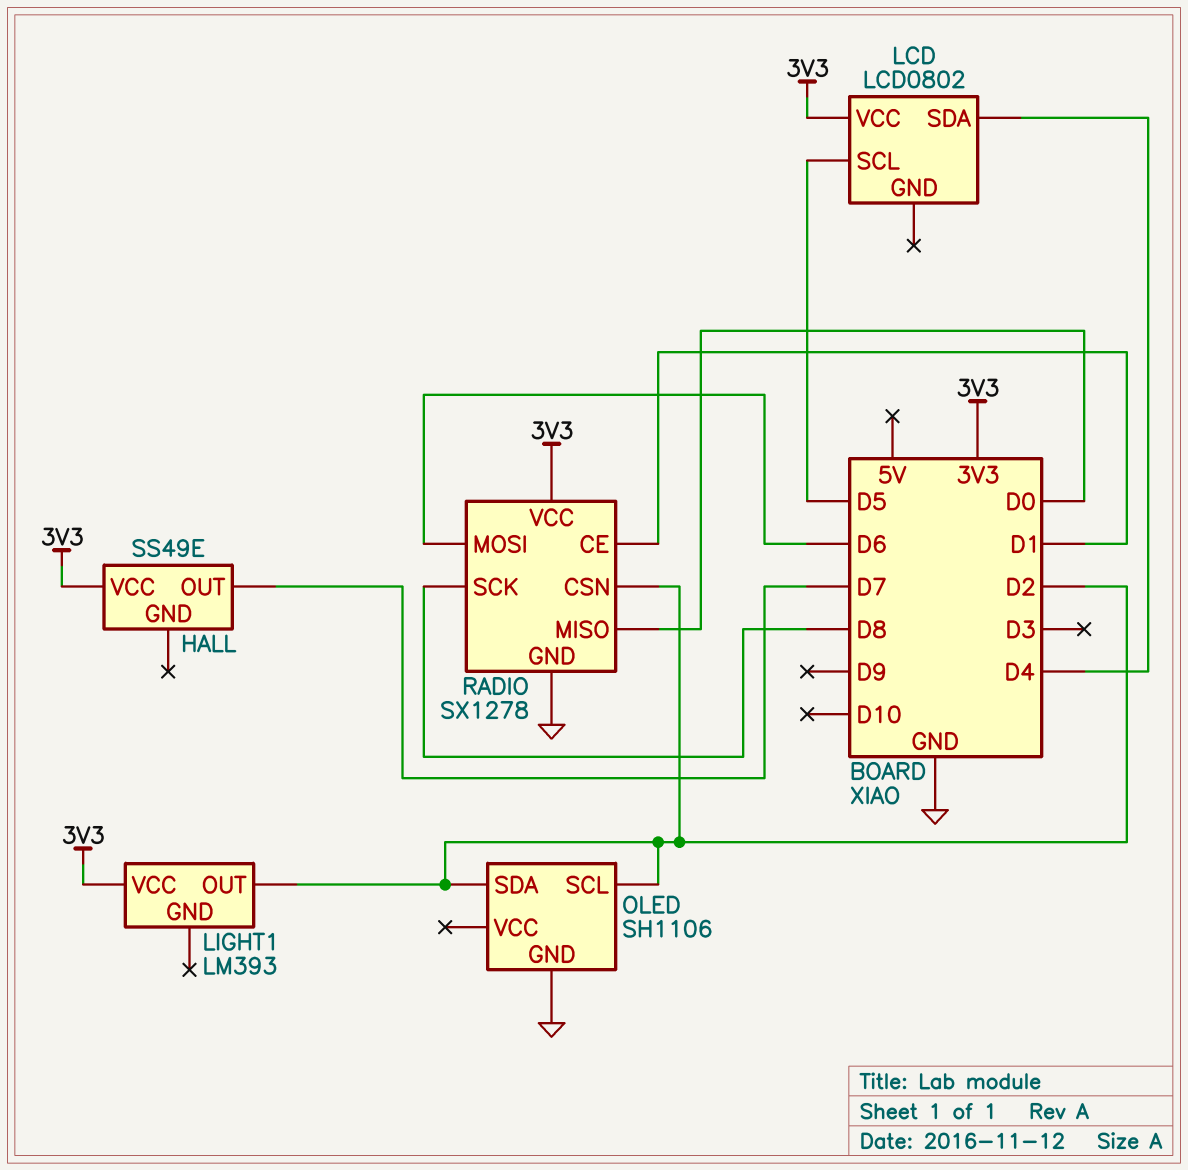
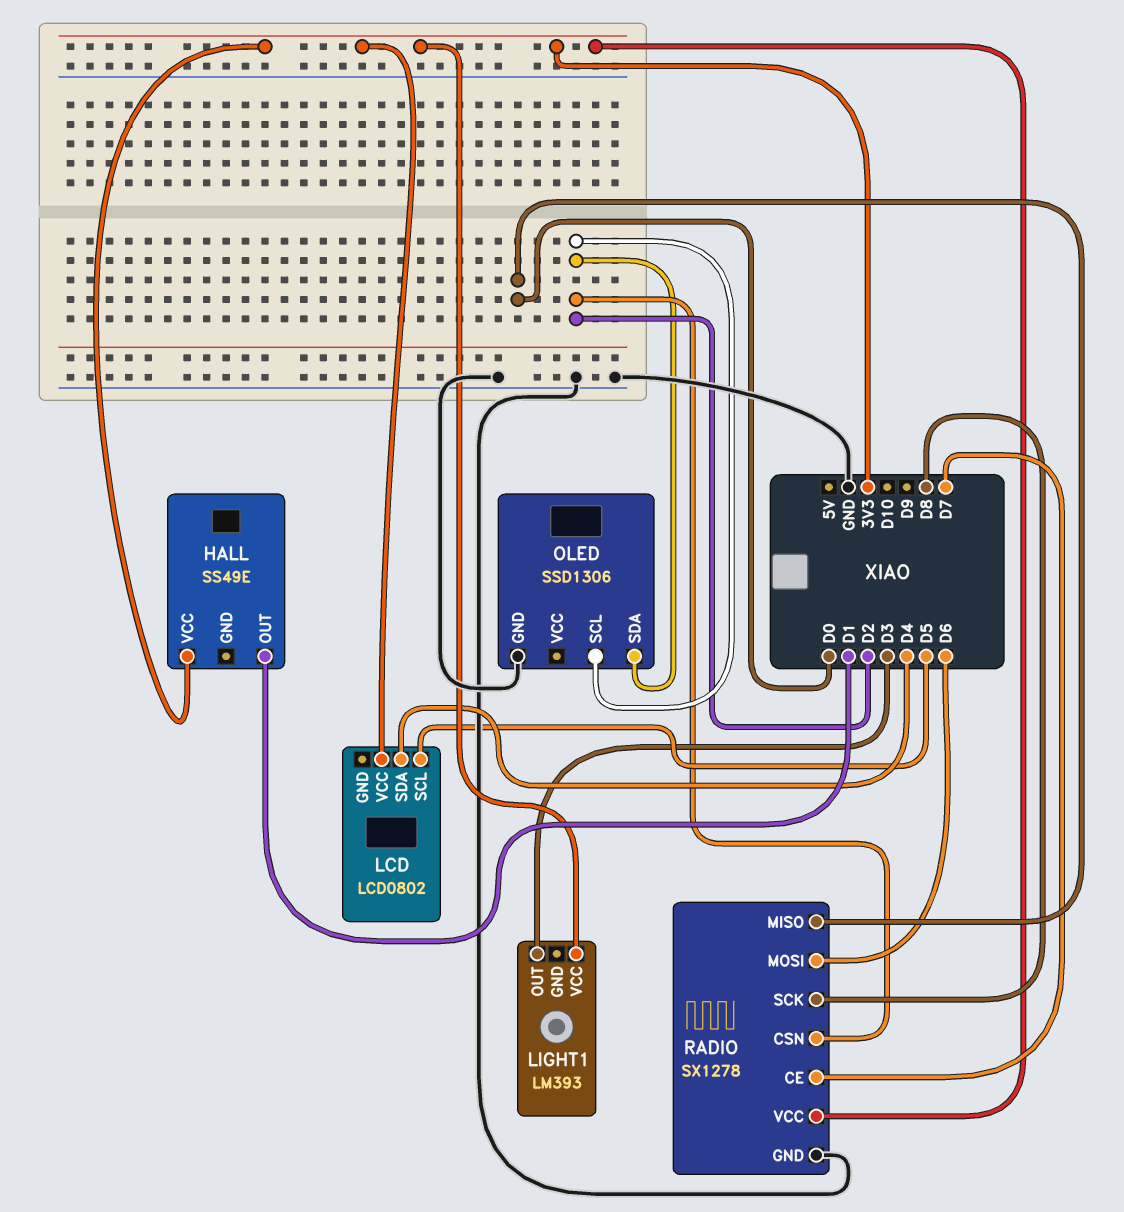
HALL pin OUT: D7 -> D1
LIGHT1 pin OUT: D2 -> D3
OLED: SH1106 -> SSD1306
RADIO pin CE: D1 -> D7

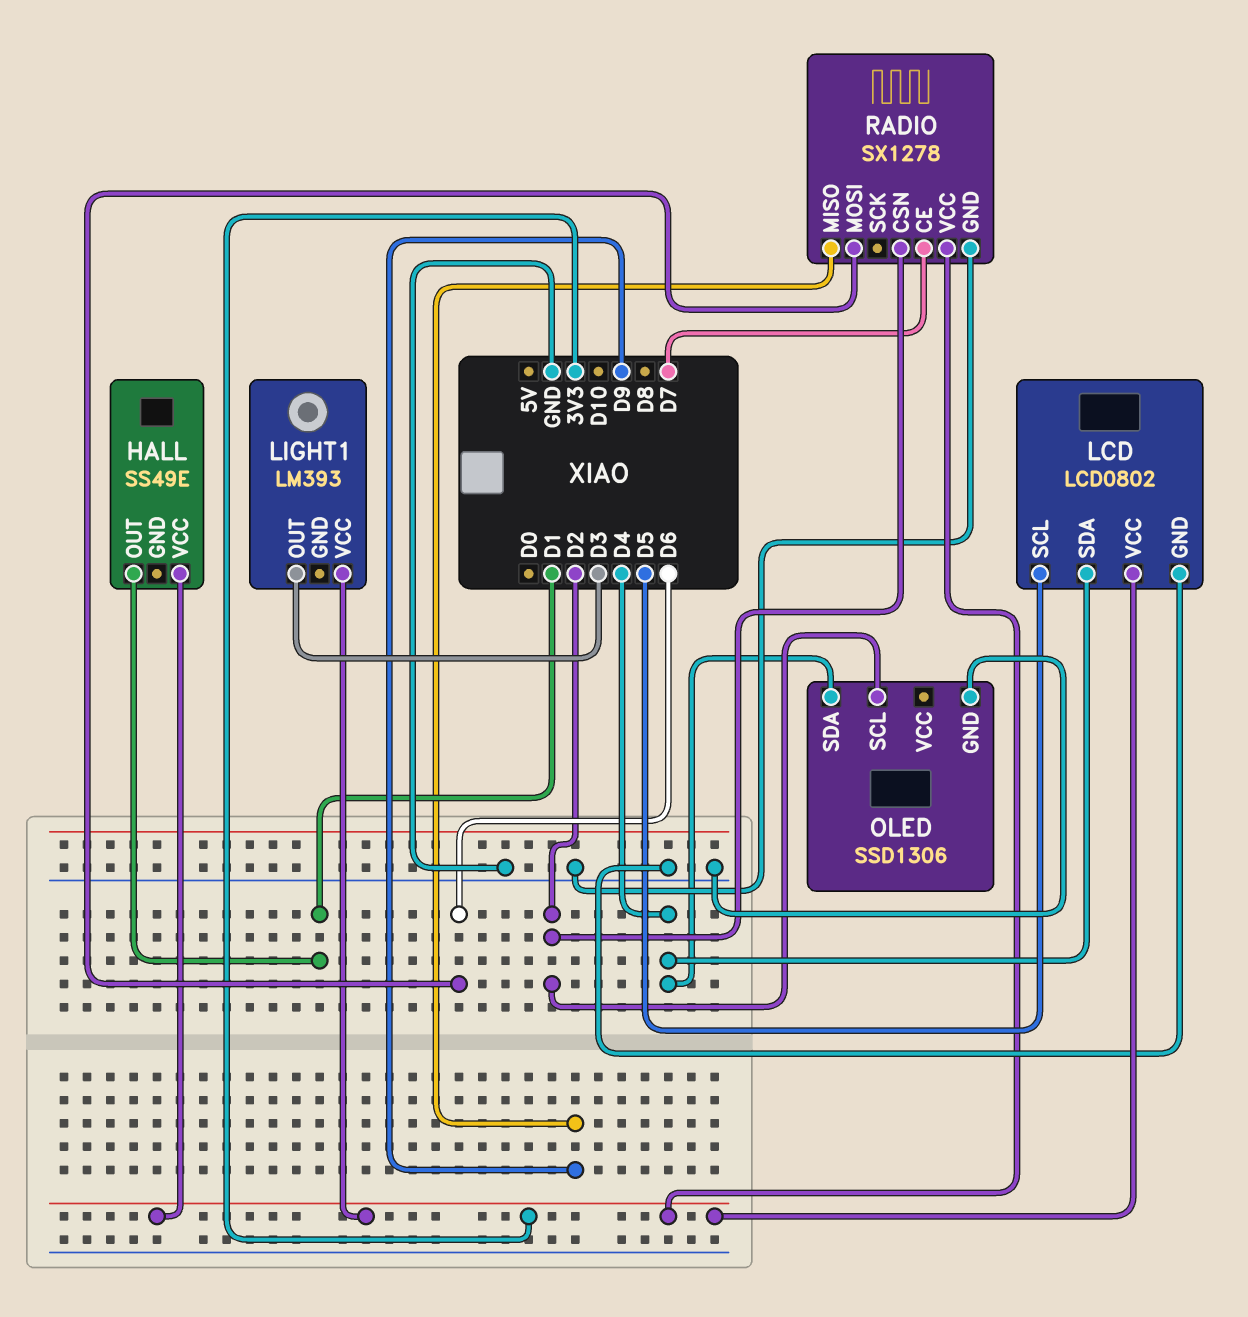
LCD pin GND: none -> GND
OLED pin SDA: D2 -> D4
RADIO pin MISO: D0 -> D9
RADIO pin SCK: D8 -> none

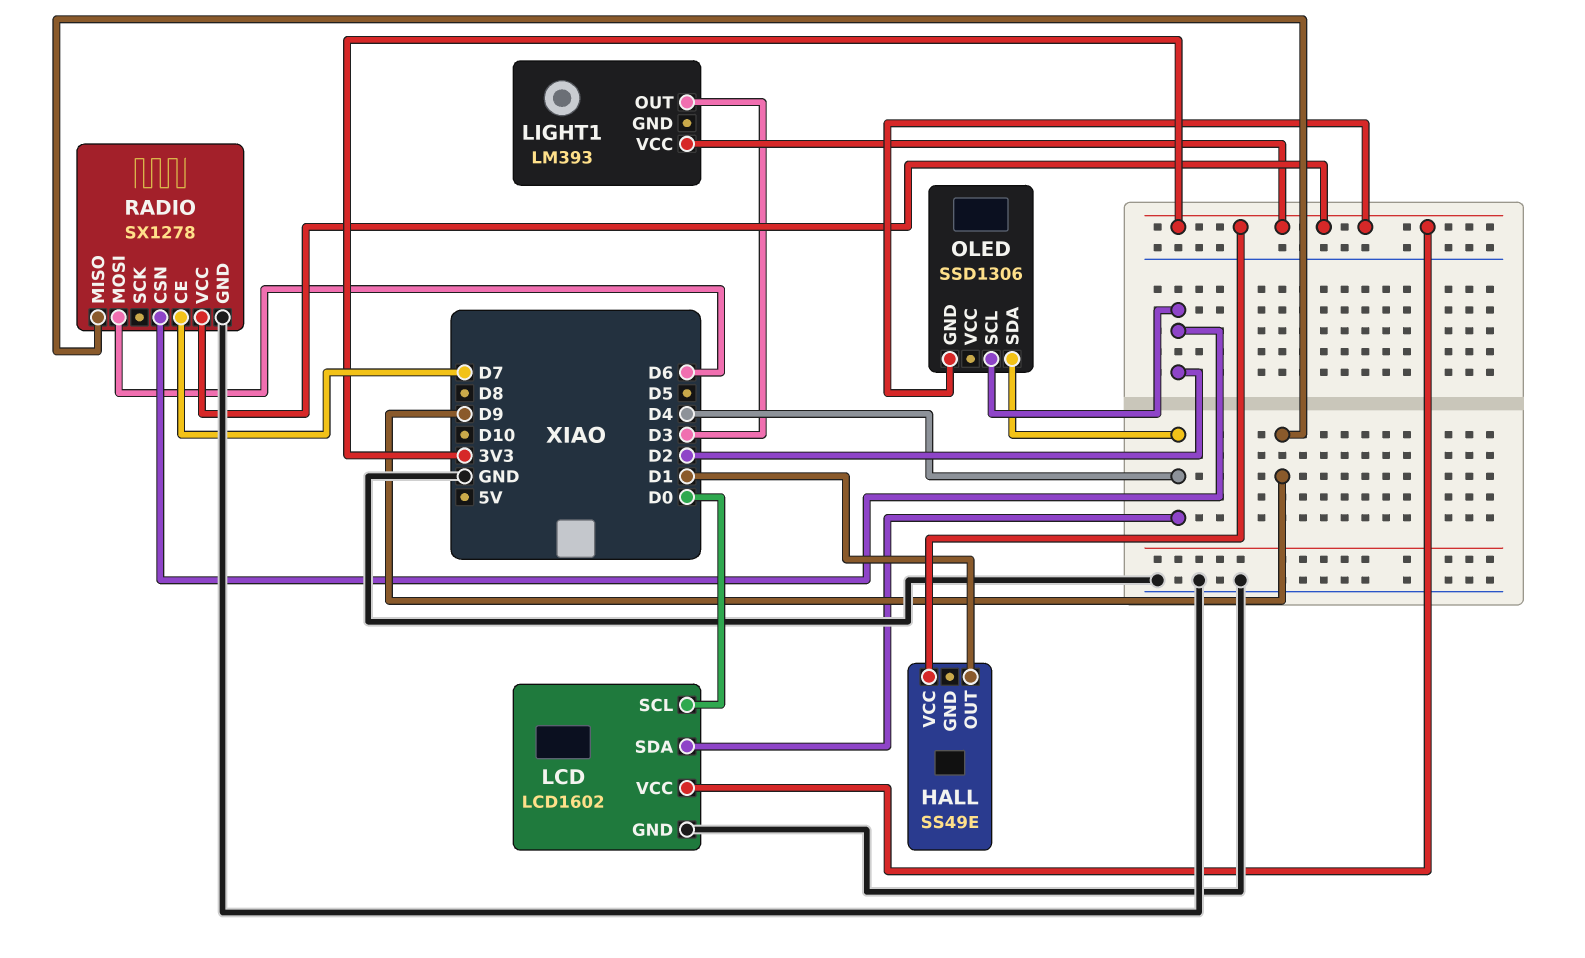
LCD: LCD0802 -> LCD1602
LCD pin SCL: D5 -> D0
OLED pin GND: GND -> 3V3

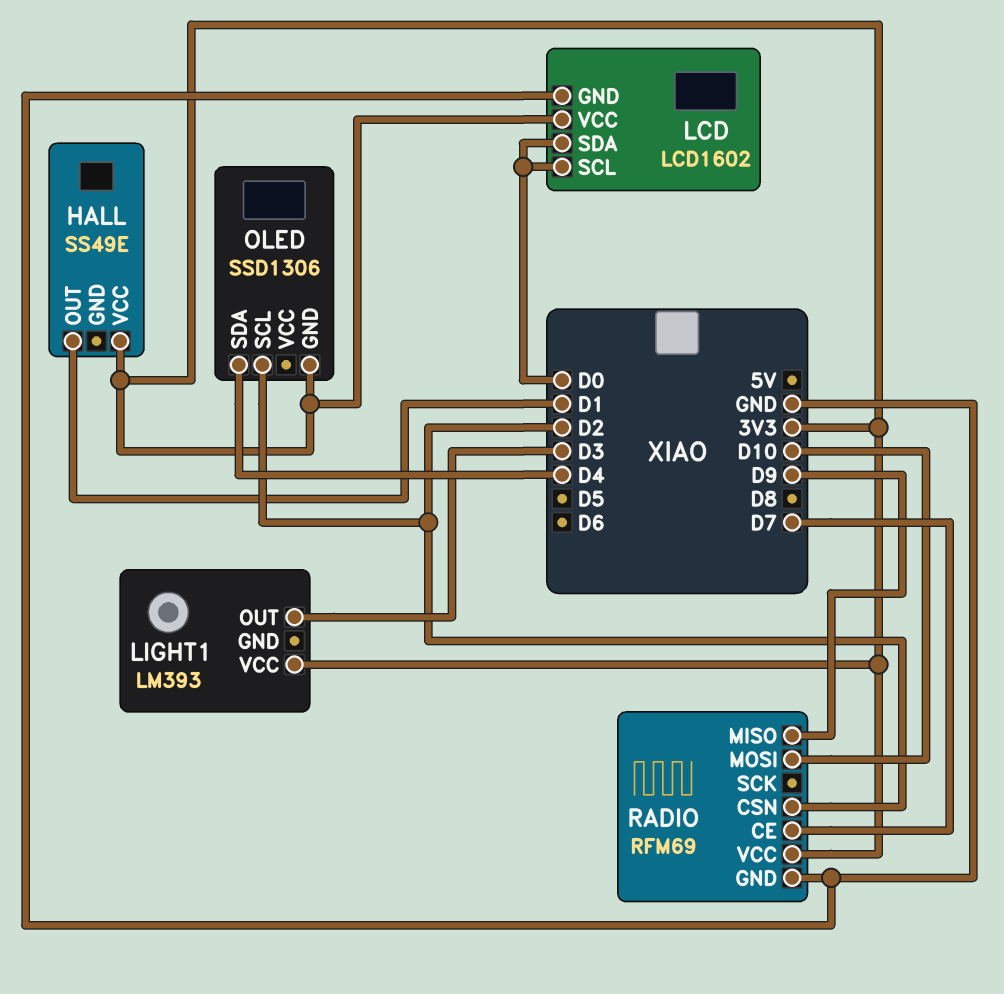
LCD pin SDA: D4 -> D0
RADIO: SX1278 -> RFM69
RADIO pin MOSI: D6 -> D10

